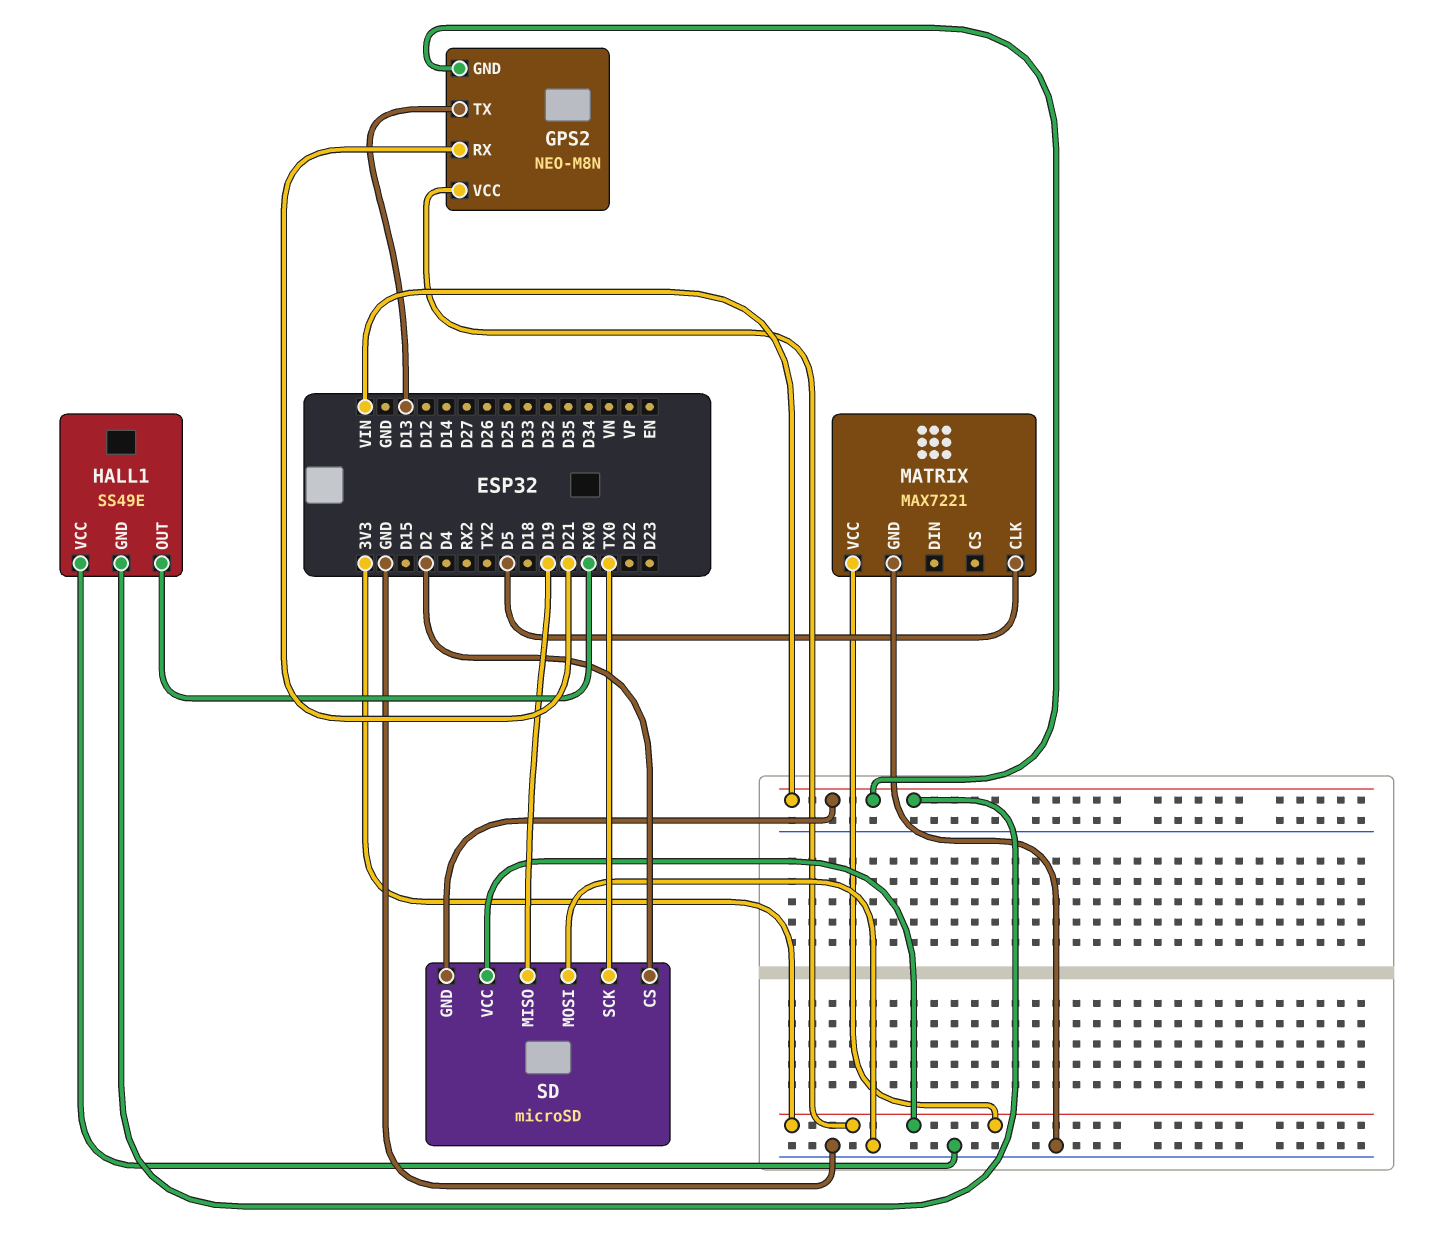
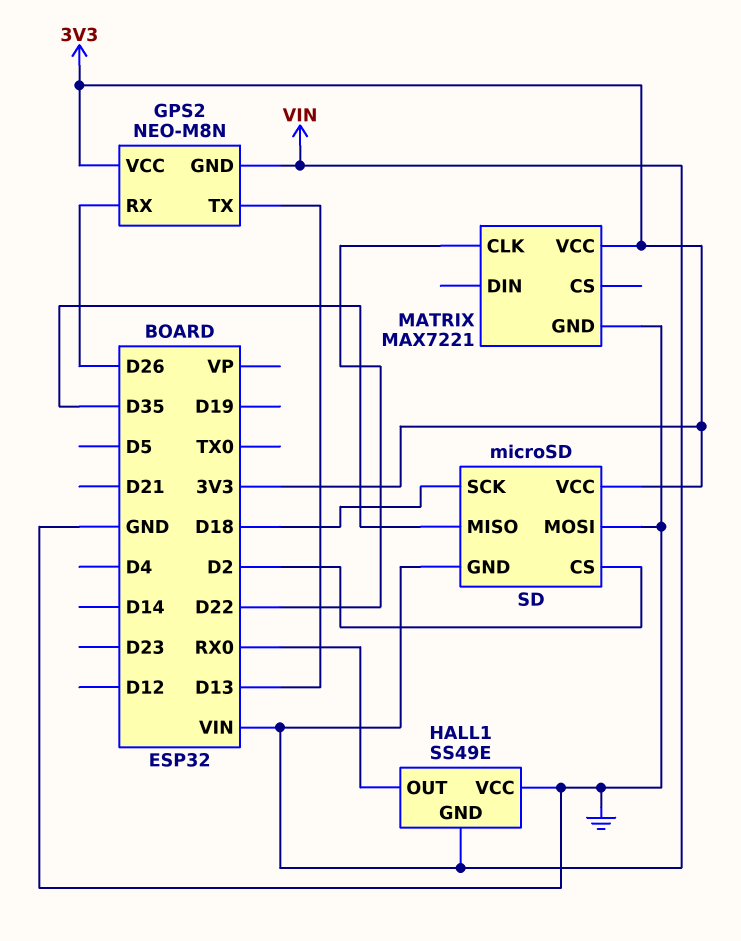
GPS2 pin RX: D21 -> D26
MATRIX pin CLK: D5 -> D22
SD pin MISO: D19 -> D35
SD pin SCK: TX0 -> D18

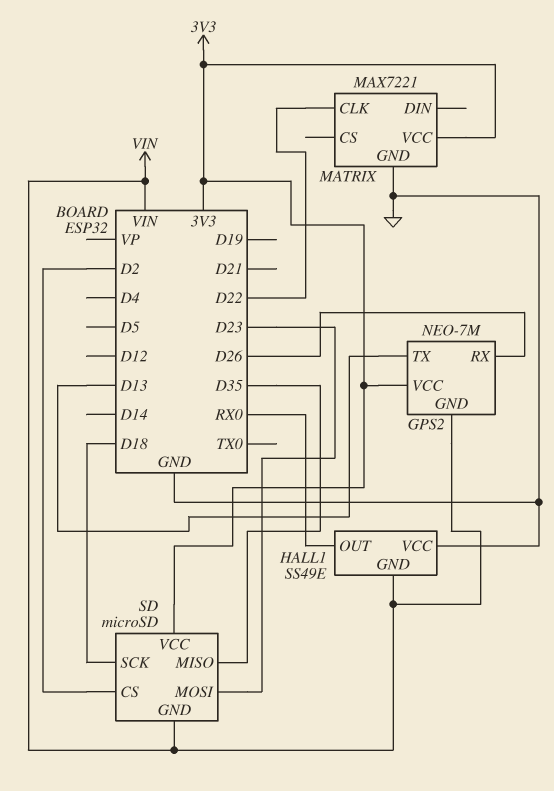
GPS2: NEO-M8N -> NEO-7M
SD pin MOSI: GND -> D23

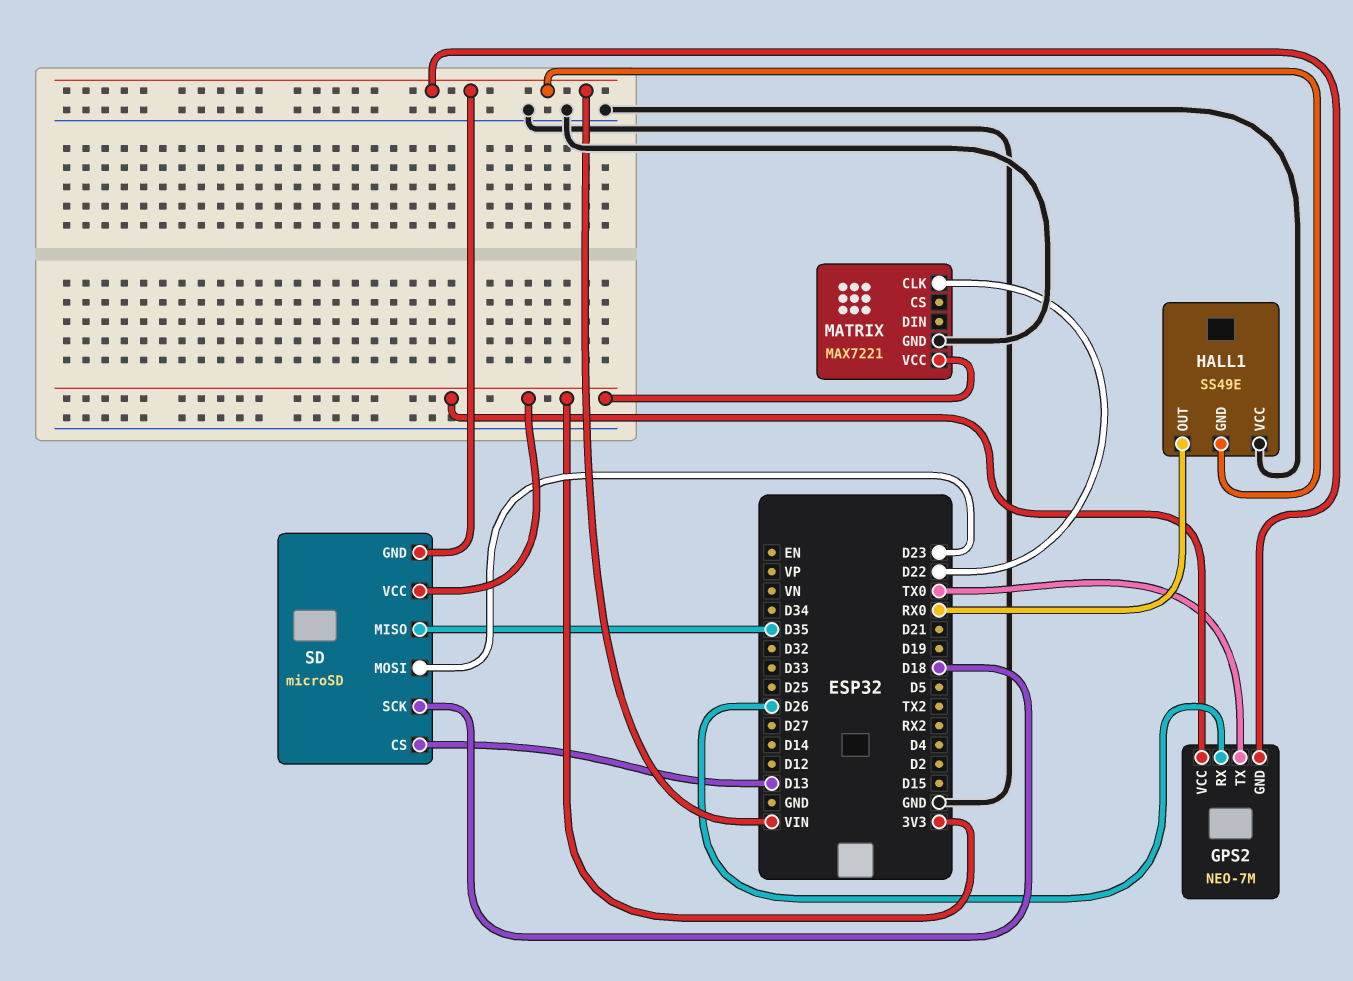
GPS2 pin TX: D13 -> TX0
SD pin CS: D2 -> D13

